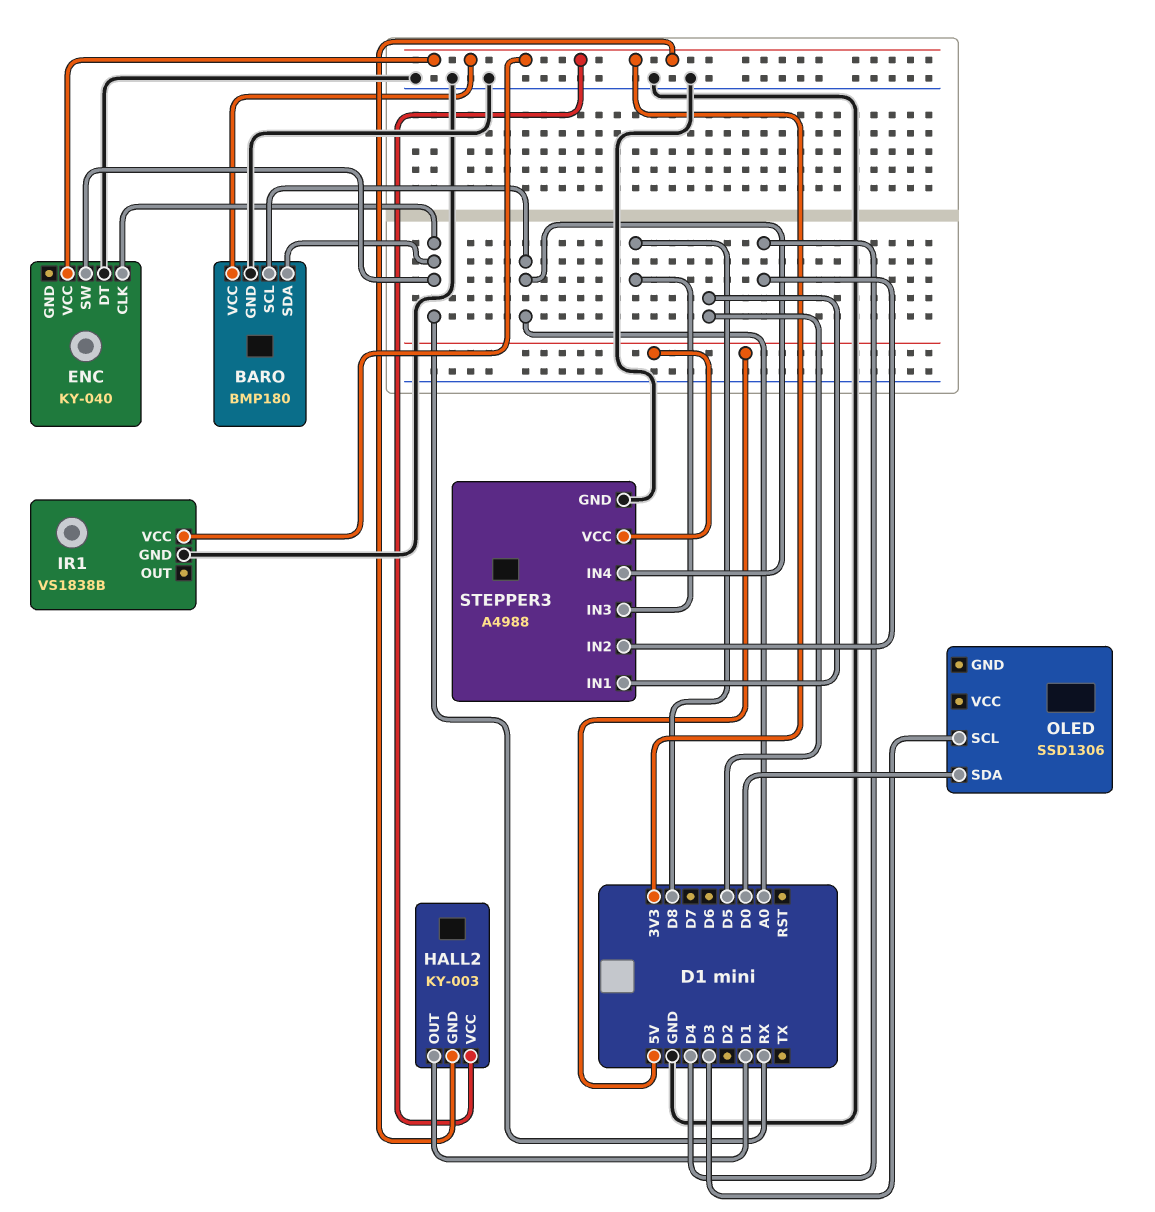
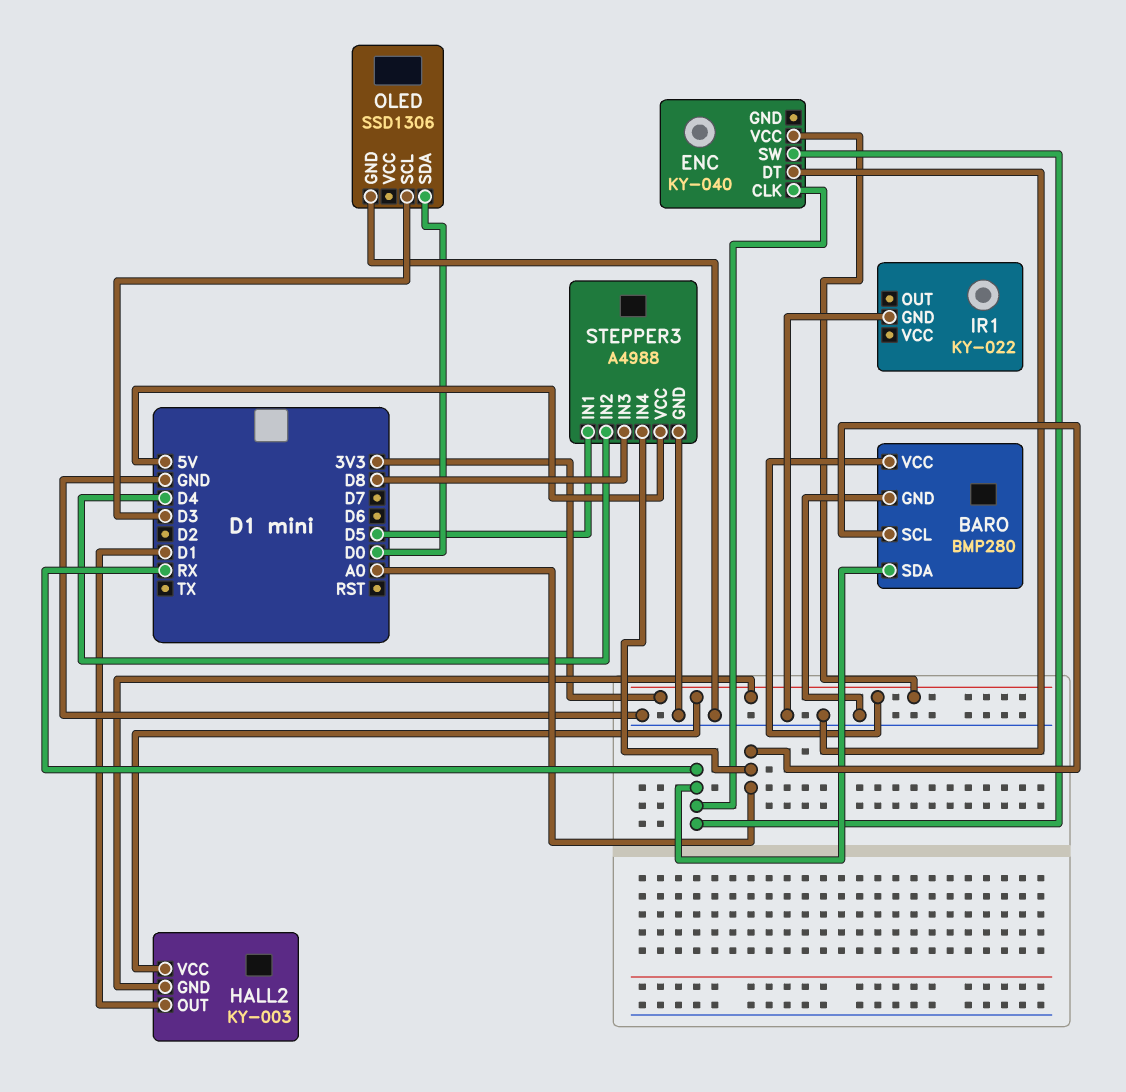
BARO: BMP180 -> BMP280
IR1: VS1838B -> KY-022
IR1 pin VCC: 3V3 -> none
OLED pin GND: none -> GND

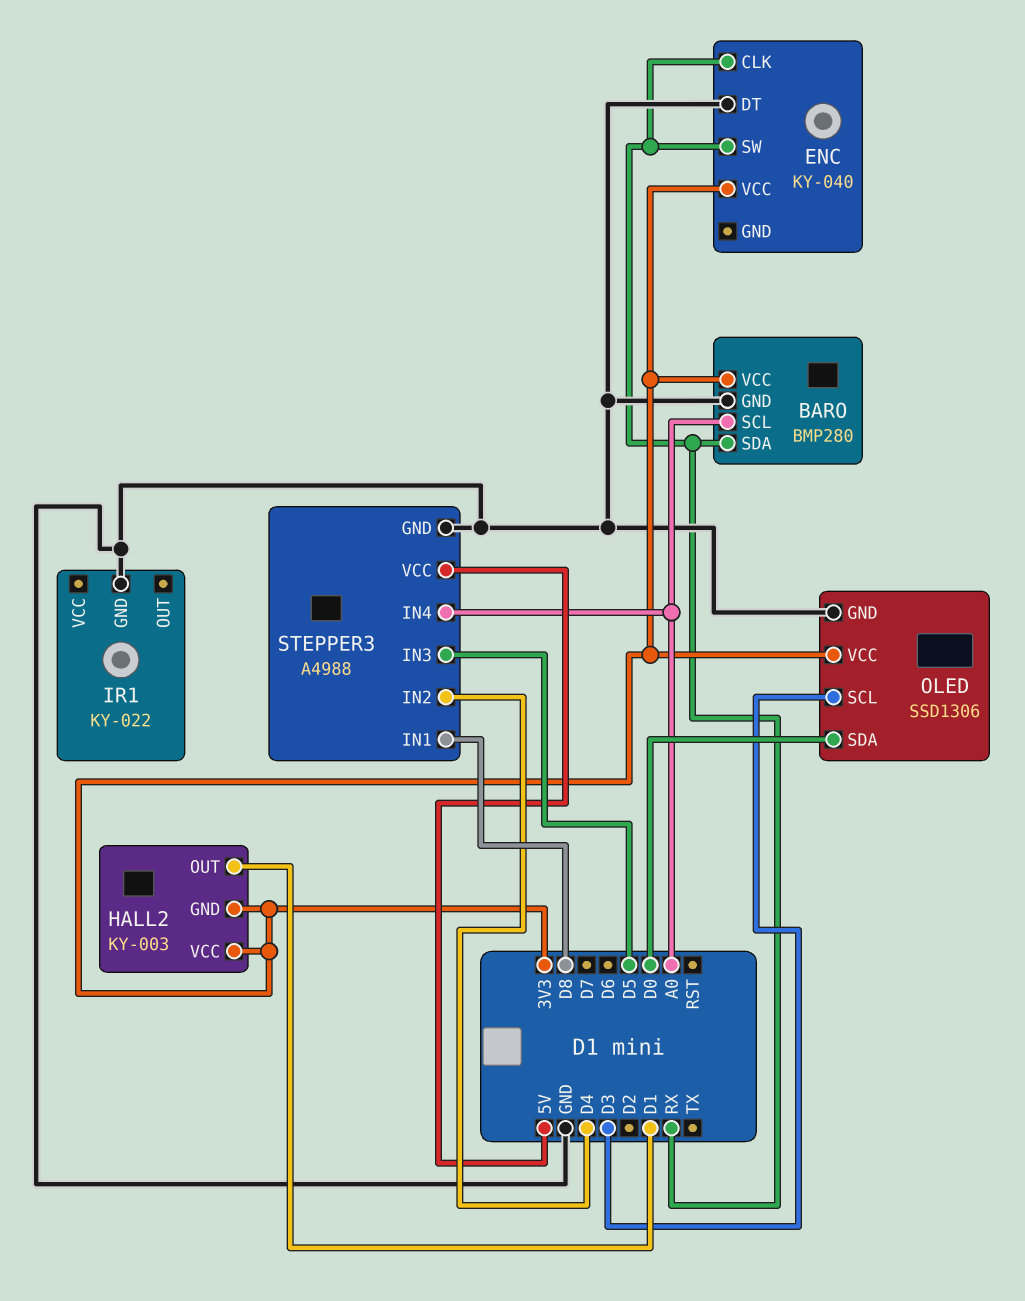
OLED pin VCC: none -> 3V3
STEPPER3 pin IN1: D5 -> D8
STEPPER3 pin IN3: D8 -> D5

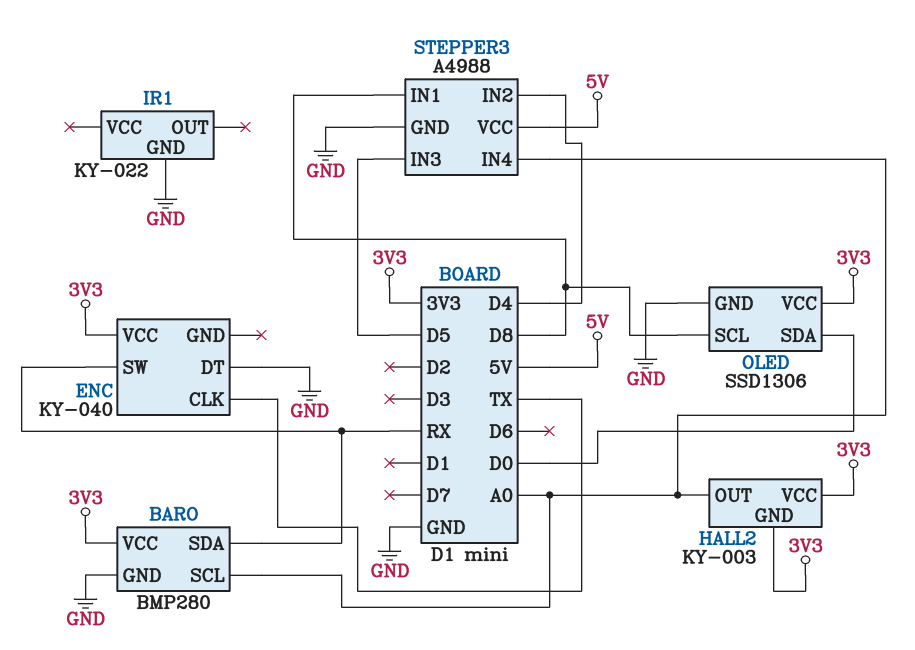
ENC pin CLK: RX -> TX
HALL2 pin OUT: D1 -> A0
OLED pin SCL: D3 -> D8

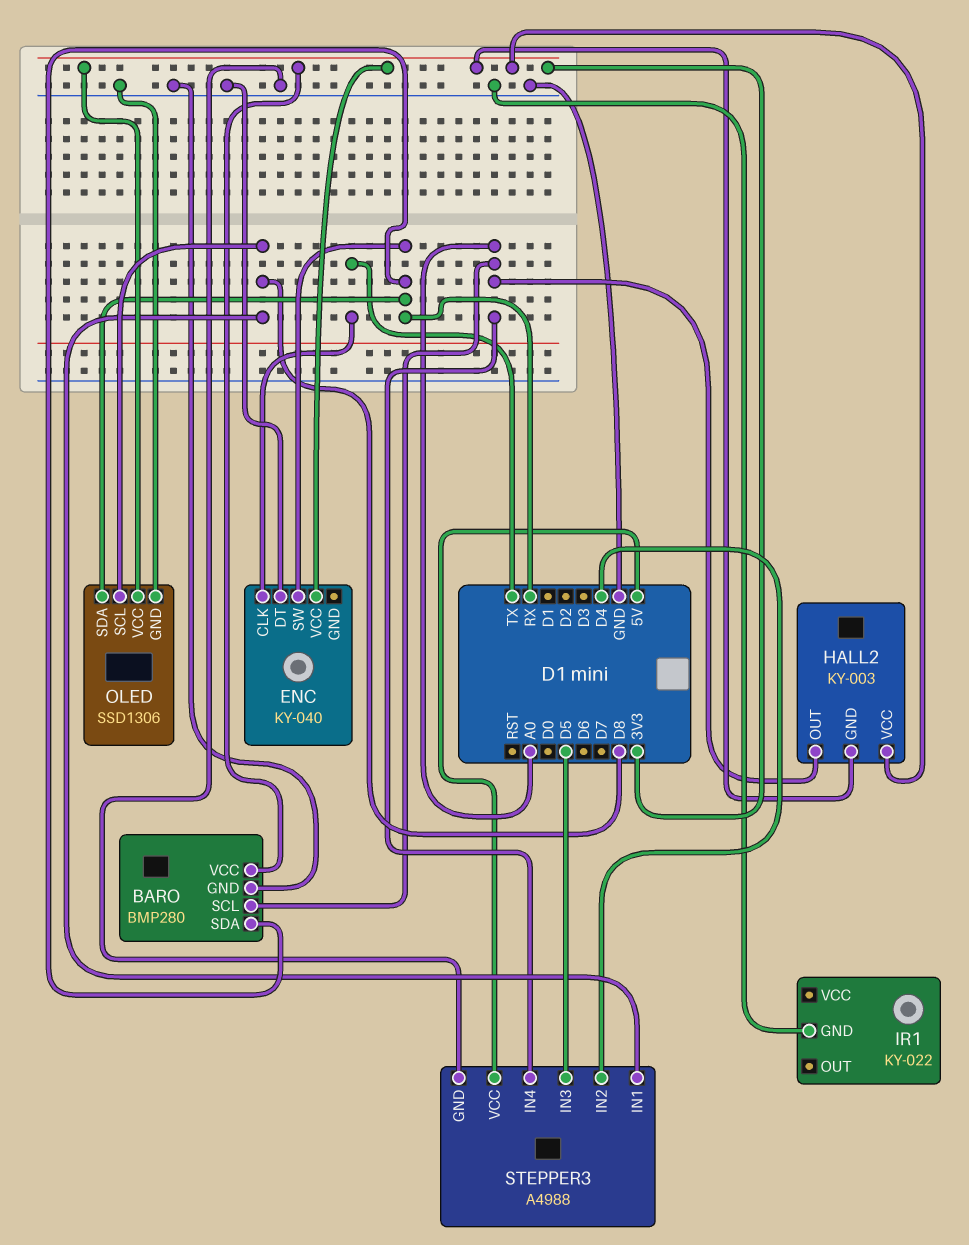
OLED pin SDA: D0 -> RX

